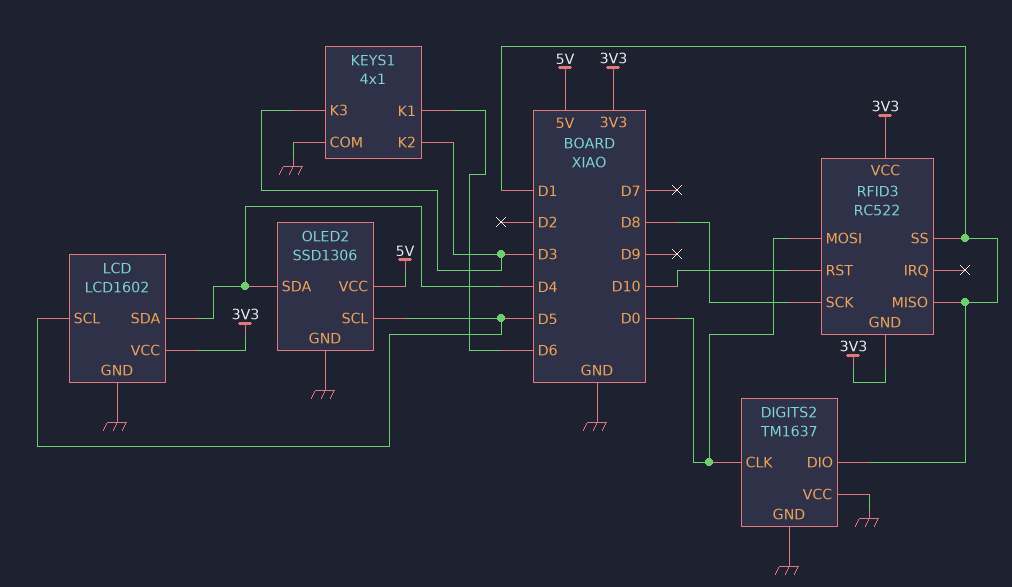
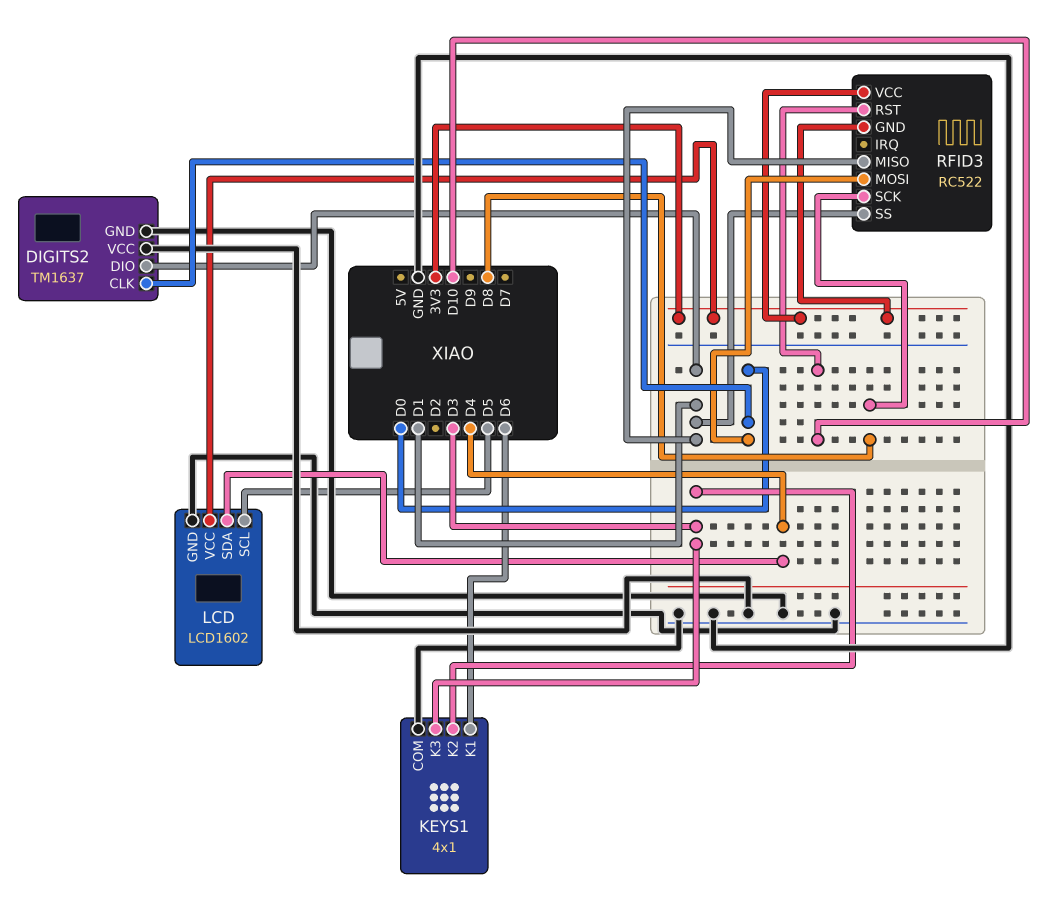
OLED2: SSD1306 -> none
OLED2 pin GND: GND -> none
OLED2 pin SCL: D5 -> none
OLED2 pin SDA: D4 -> none
OLED2 pin VCC: 5V -> none

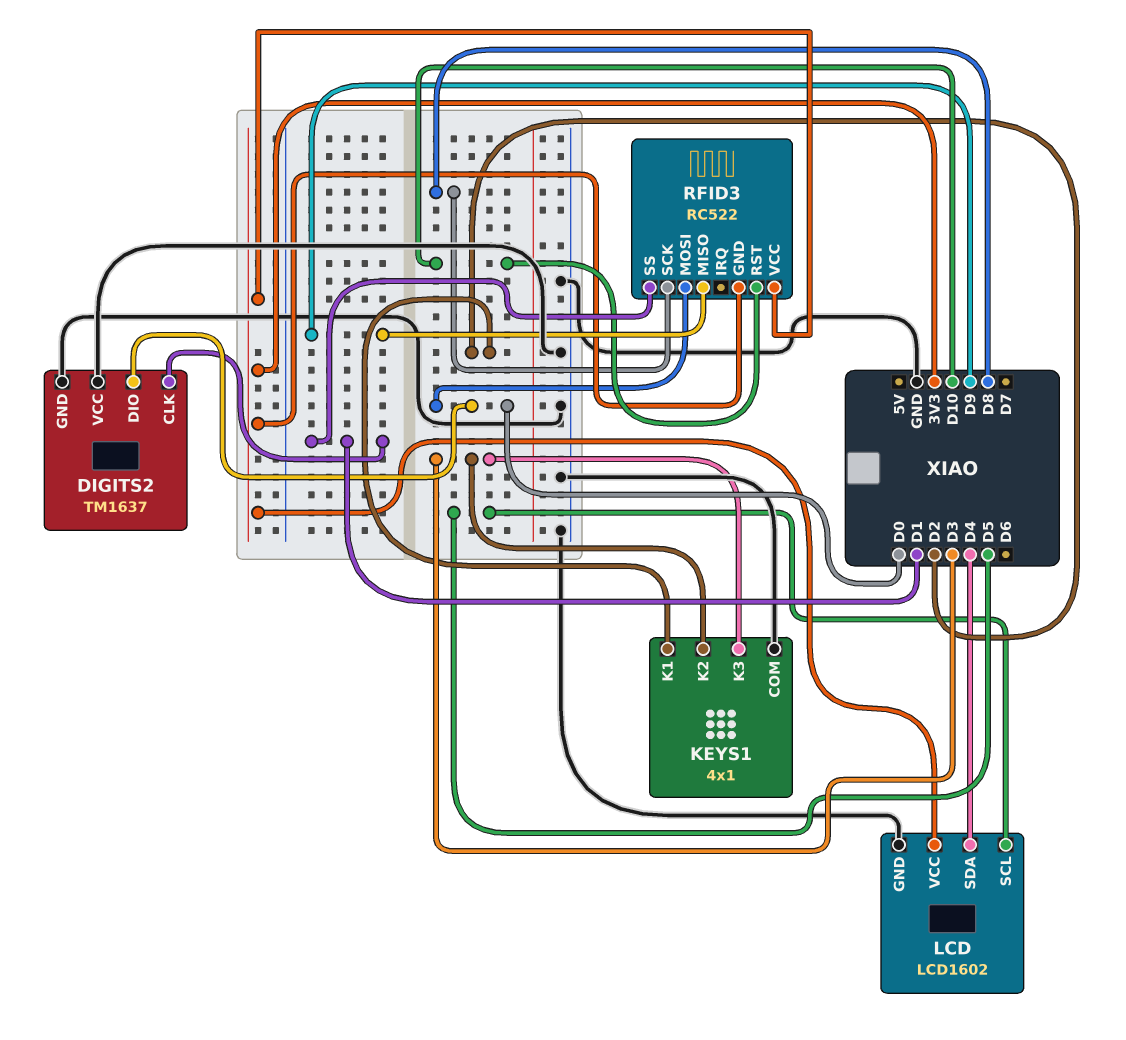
DIGITS2 pin CLK: D0 -> D1
DIGITS2 pin DIO: D1 -> D0
KEYS1 pin K1: D6 -> D2
RFID3 pin MISO: D1 -> D9

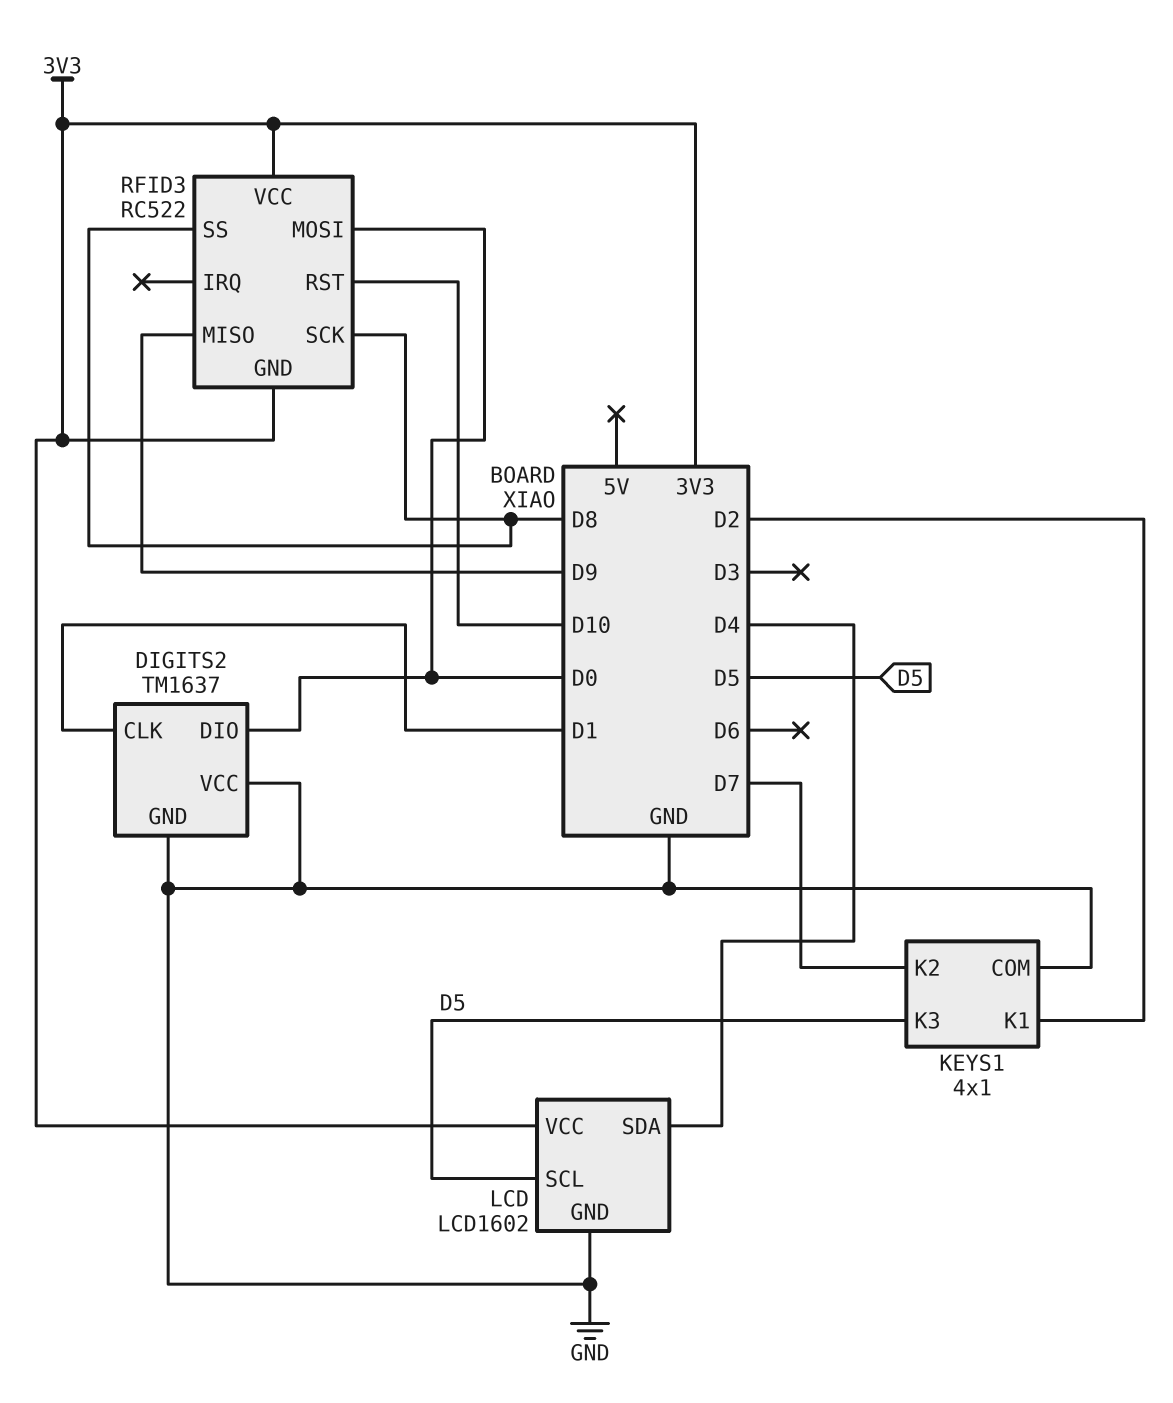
KEYS1 pin K2: D3 -> D7
KEYS1 pin K3: D3 -> D5
RFID3 pin SS: D1 -> D8

